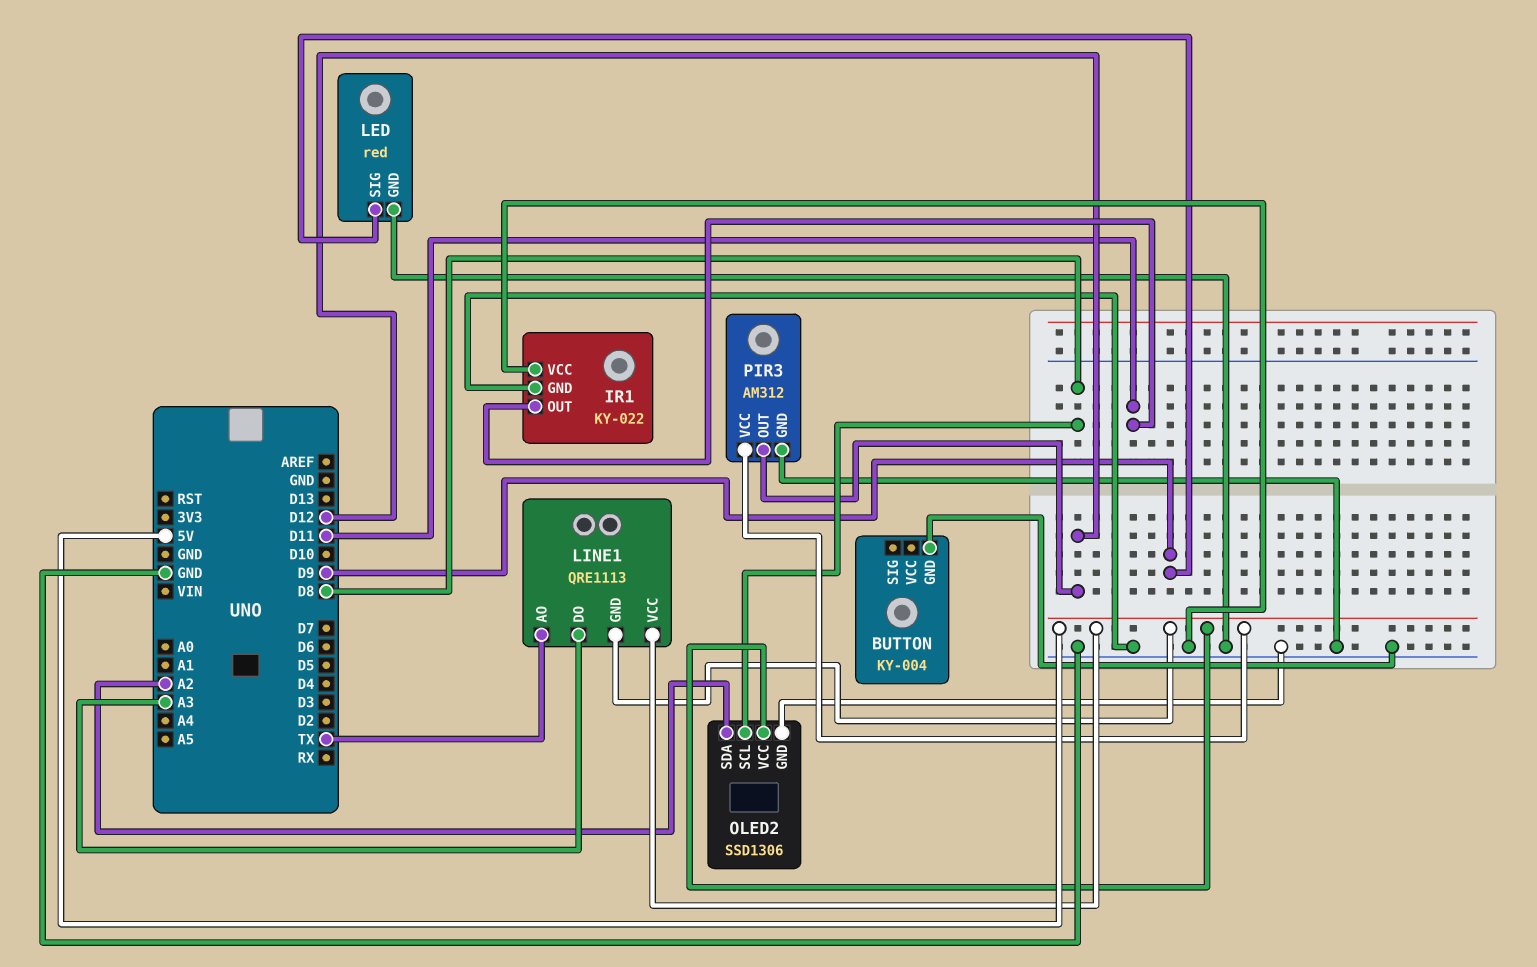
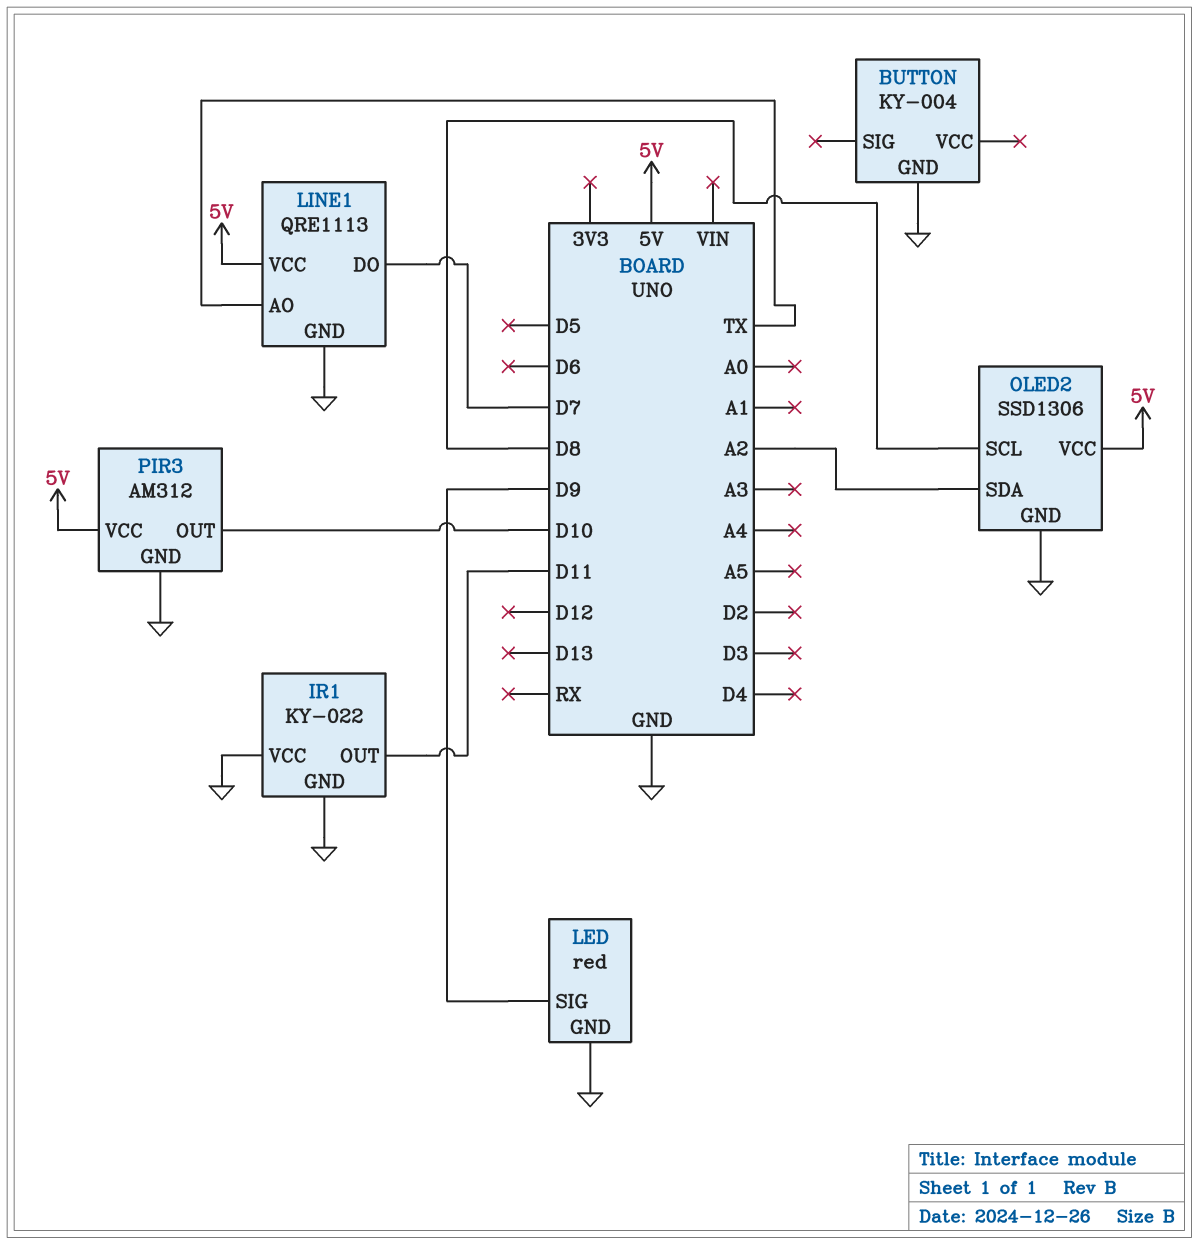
LINE1 pin DO: A3 -> D7
LINE1 pin GND: 5V -> GND
PIR3 pin OUT: D12 -> D10

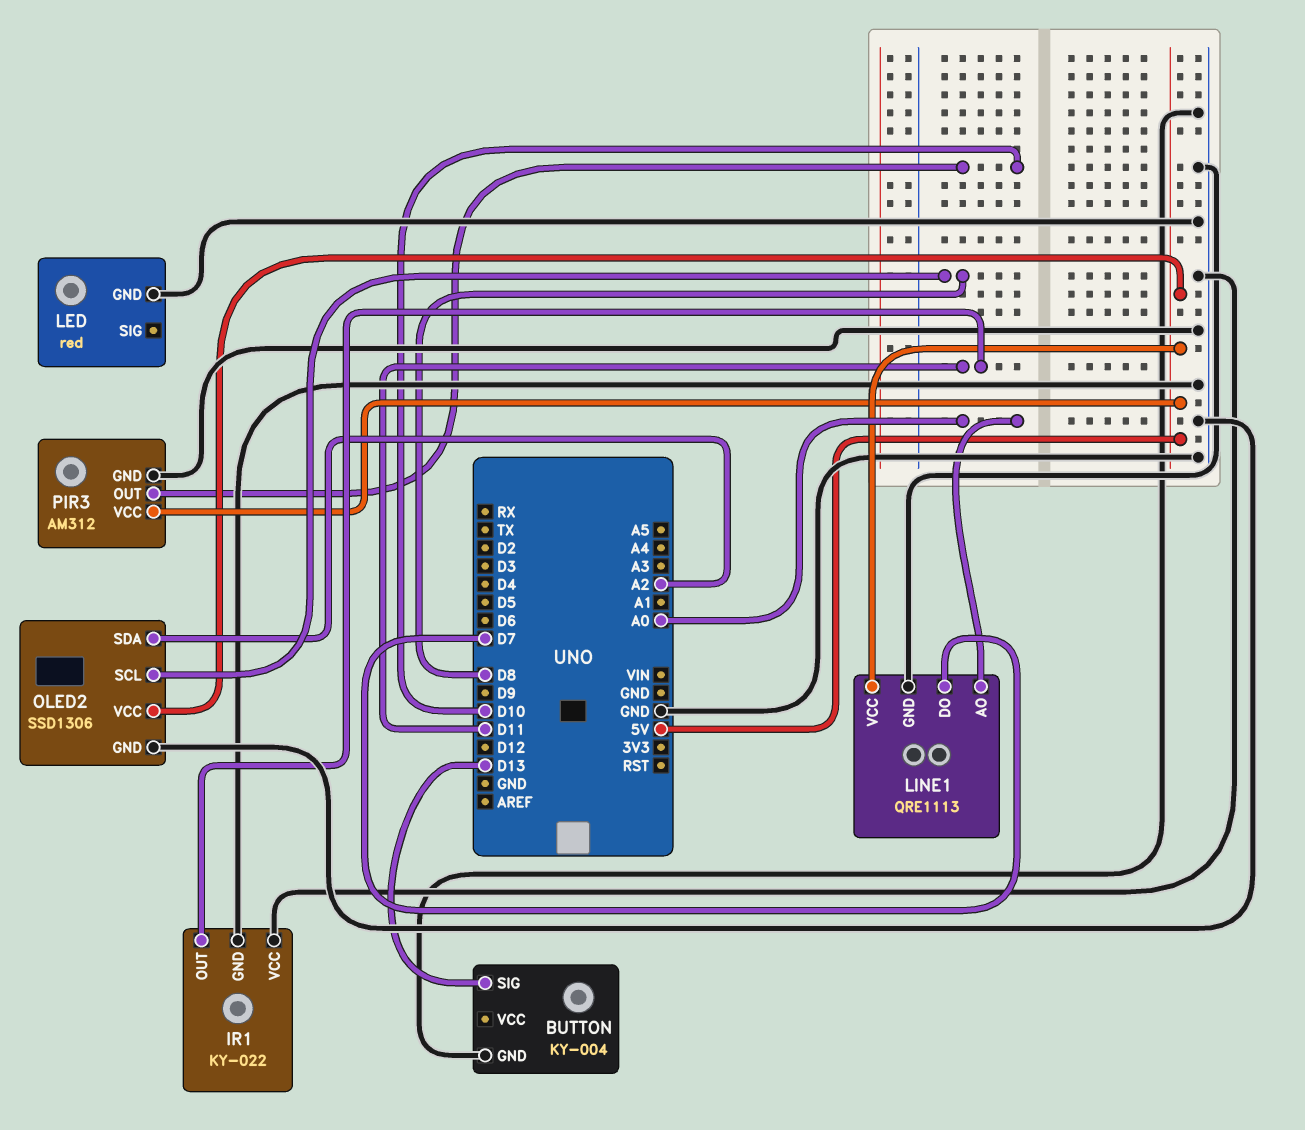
BUTTON pin SIG: none -> D13
LED pin SIG: D9 -> none
LINE1 pin AO: TX -> A0

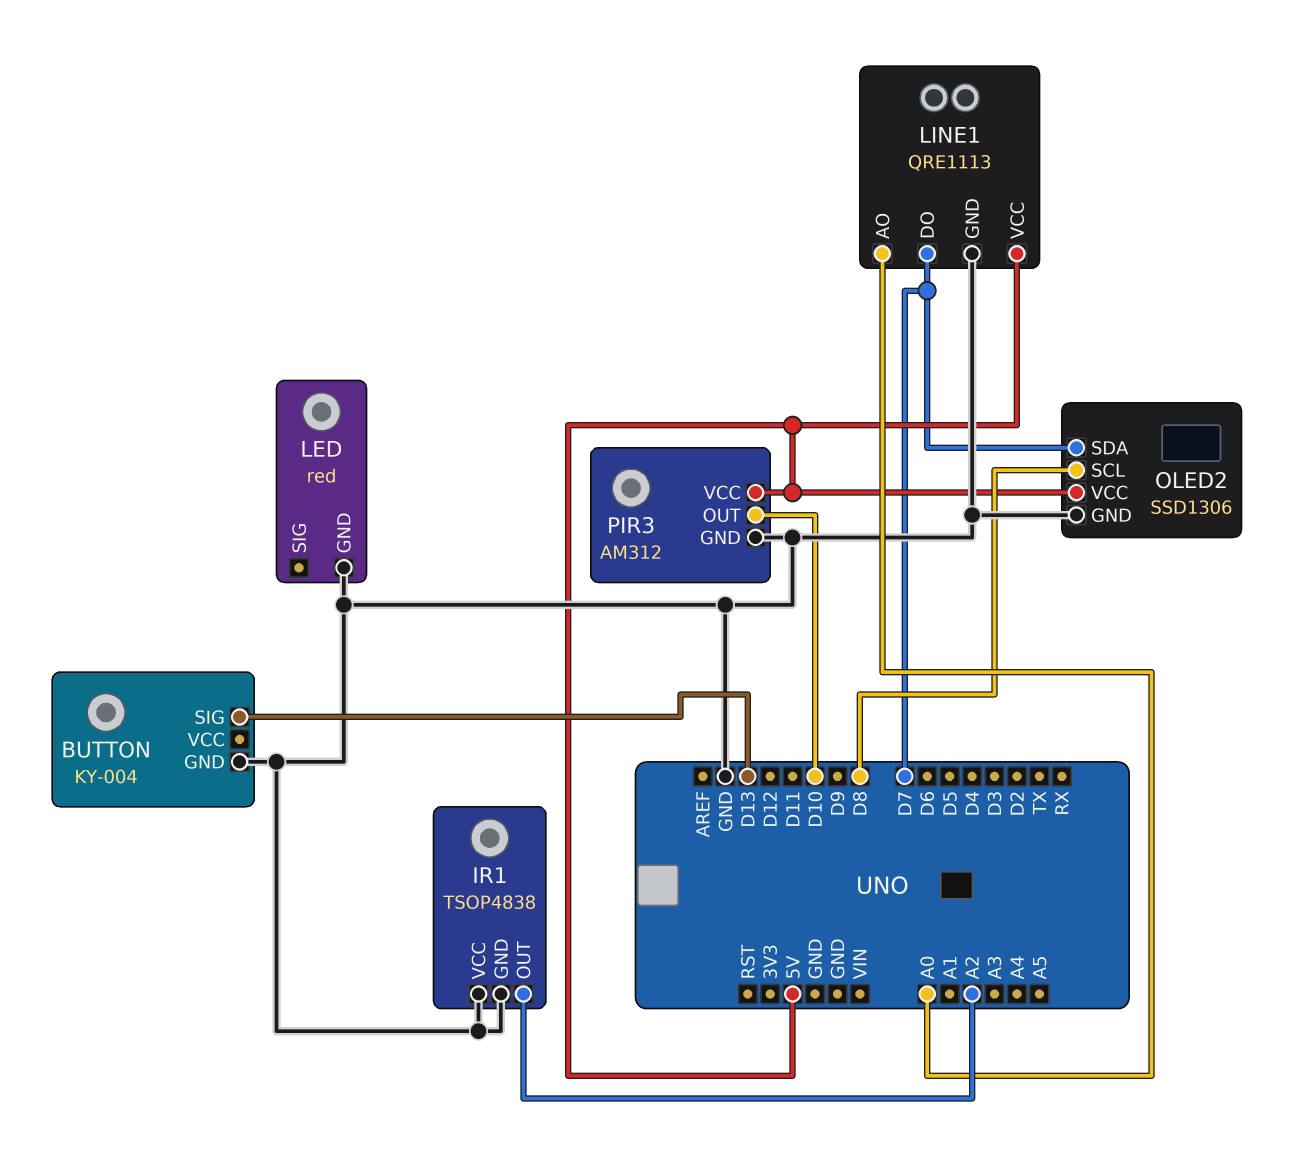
IR1: KY-022 -> TSOP4838
IR1 pin OUT: D11 -> A2
OLED2 pin SDA: A2 -> D7

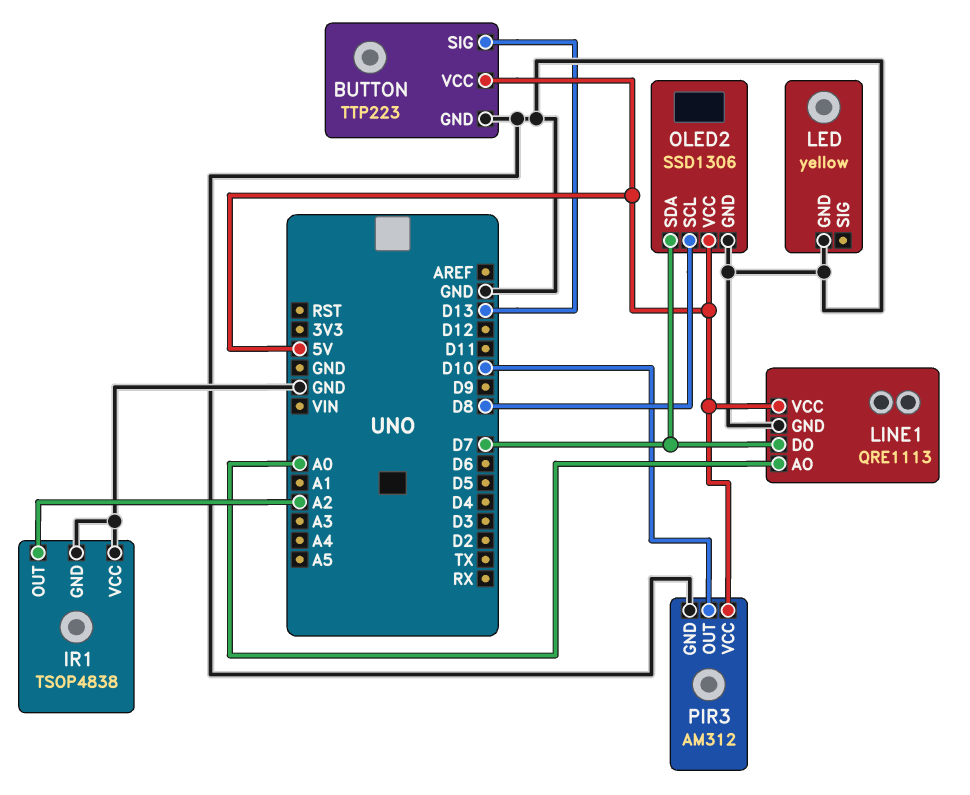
BUTTON: KY-004 -> TTP223
BUTTON pin VCC: none -> 5V
LED: red -> yellow

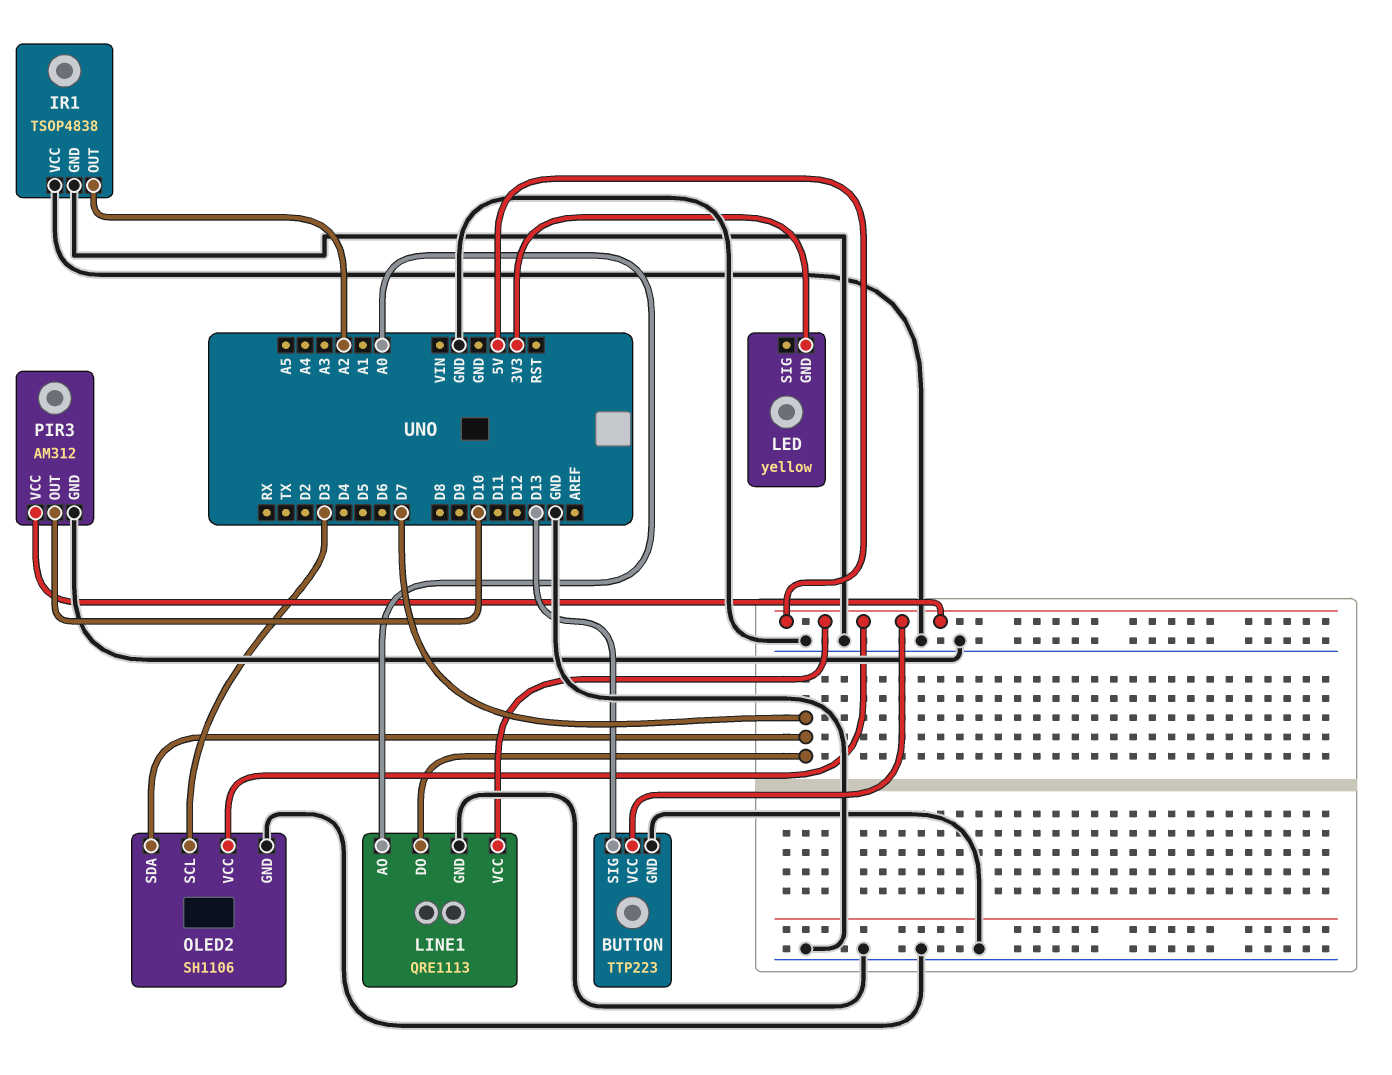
LED pin GND: GND -> 3V3
OLED2: SSD1306 -> SH1106
OLED2 pin SCL: D8 -> D3

